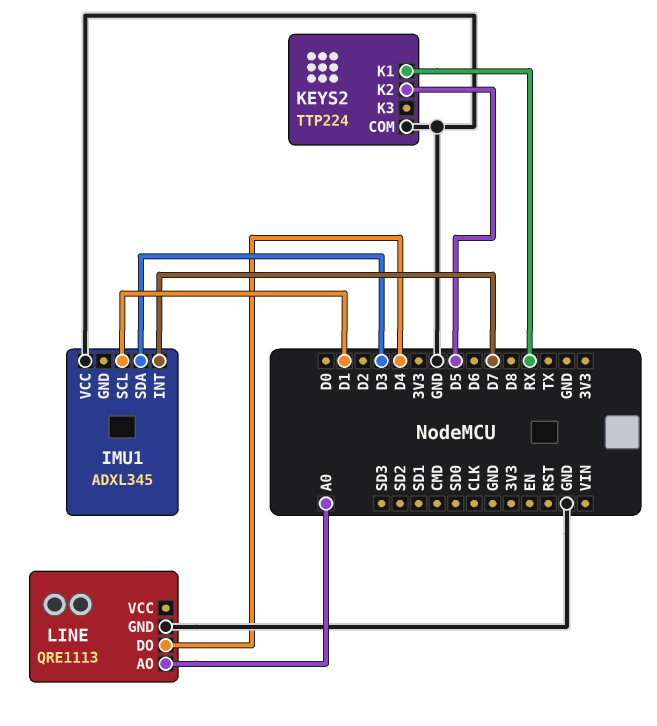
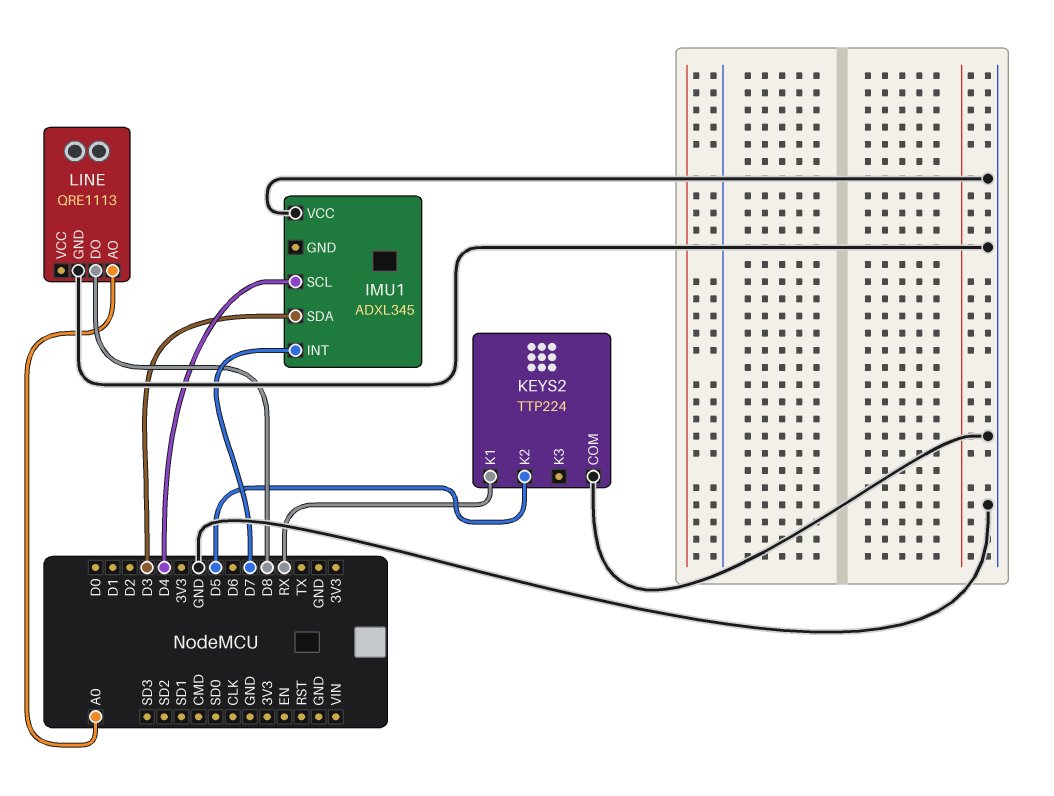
IMU1 pin SCL: D1 -> D4
LINE pin DO: D4 -> D8

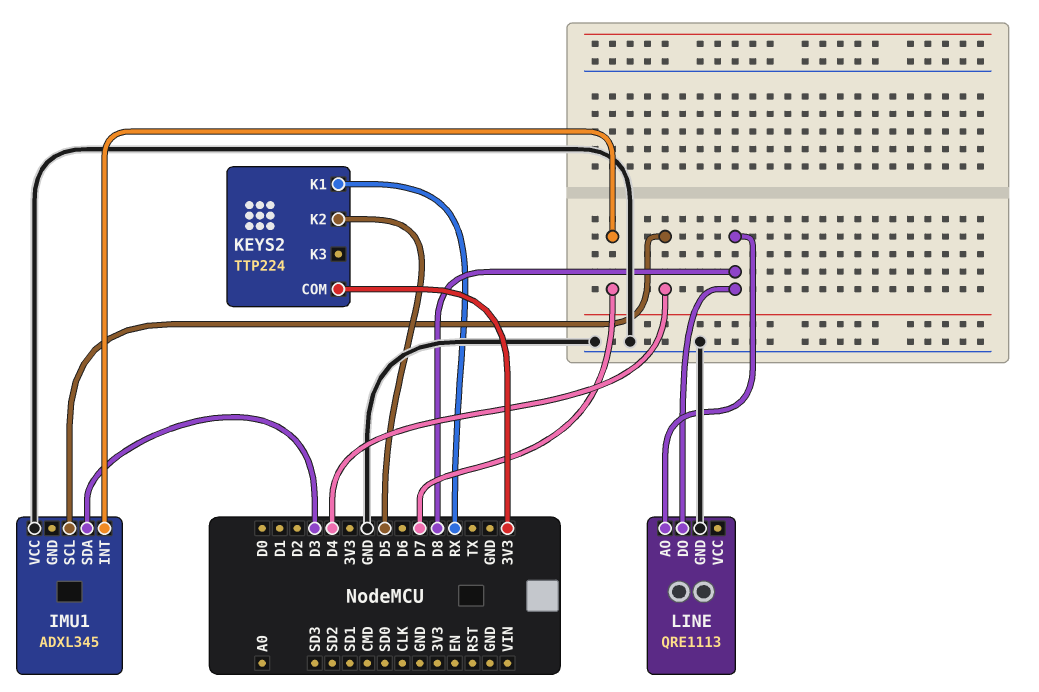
KEYS2 pin COM: GND -> 3V3
LINE pin AO: A0 -> D8

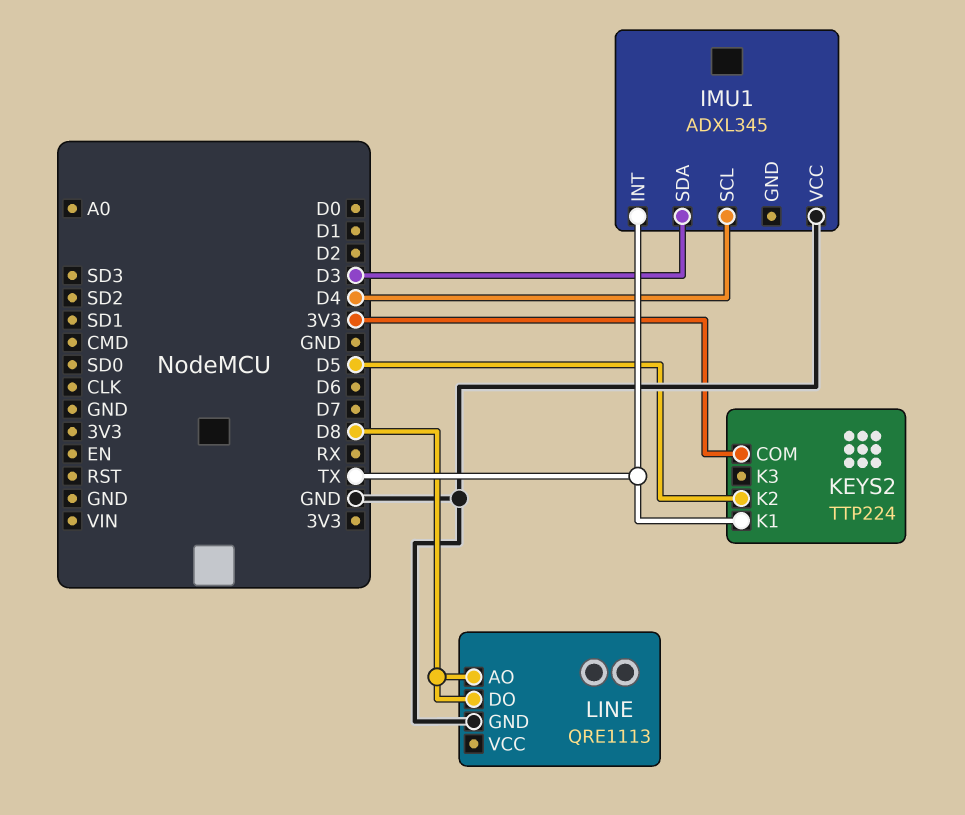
IMU1 pin INT: D7 -> TX
KEYS2 pin K1: RX -> TX

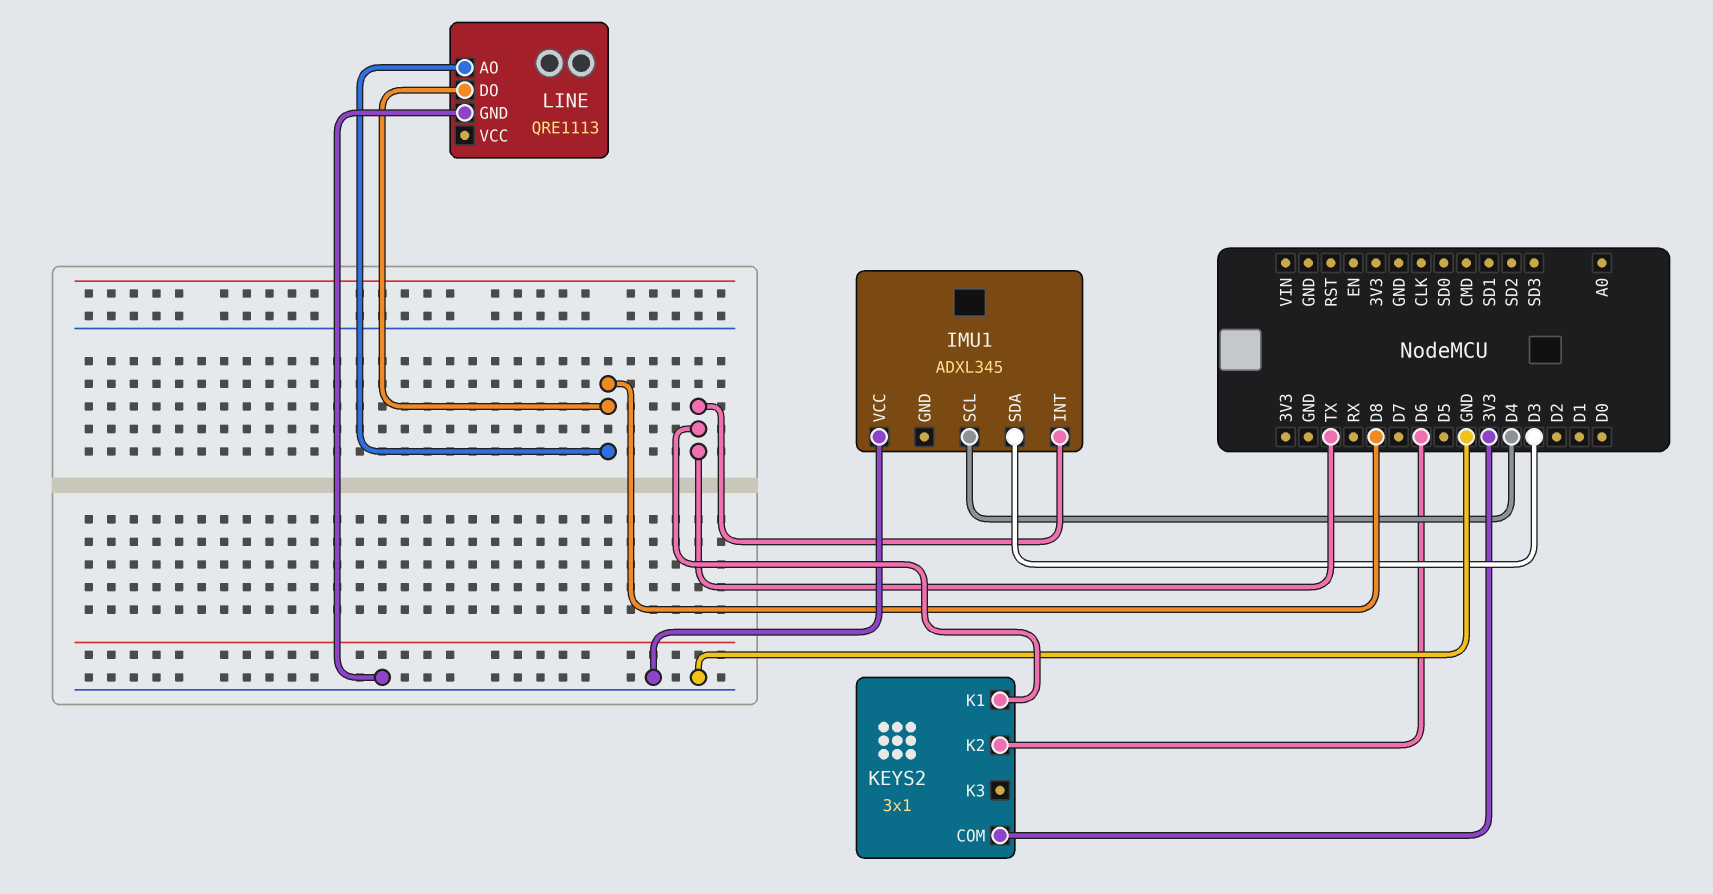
KEYS2: TTP224 -> 3x1
KEYS2 pin K2: D5 -> D6

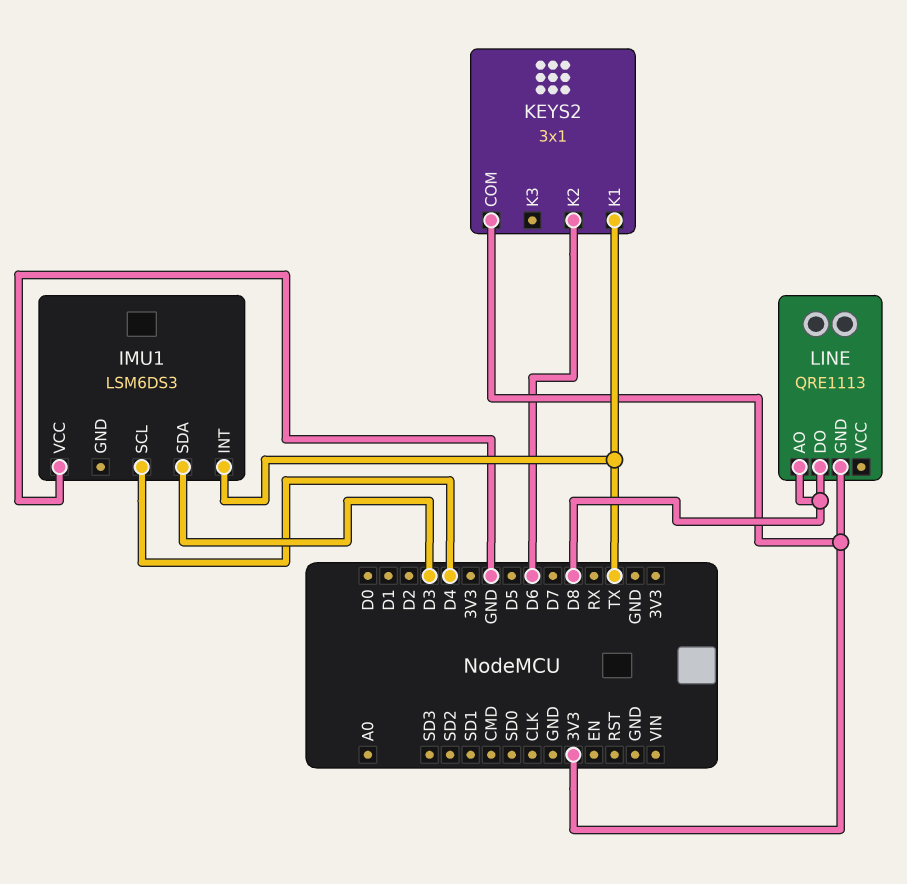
IMU1: ADXL345 -> LSM6DS3
LINE pin GND: GND -> 3V3

